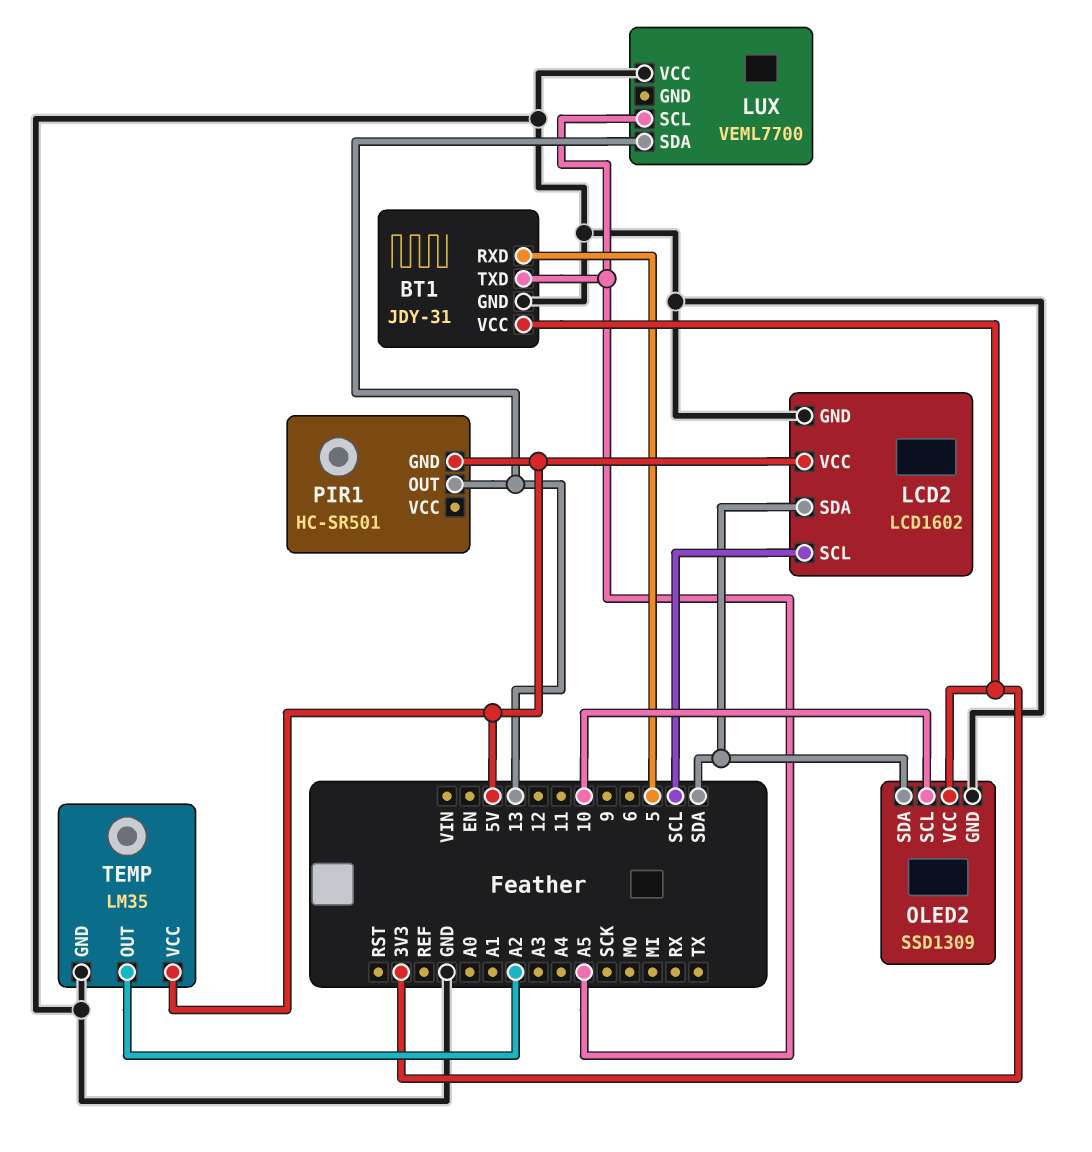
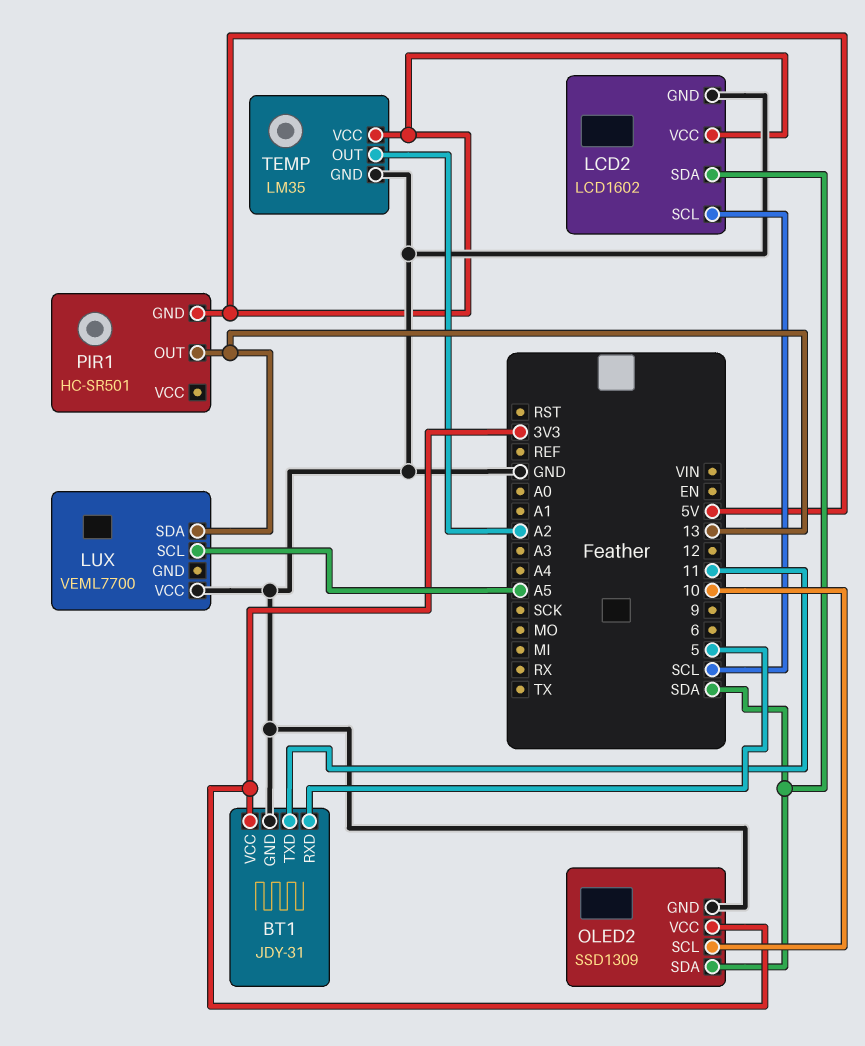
BT1 pin TXD: A5 -> 11

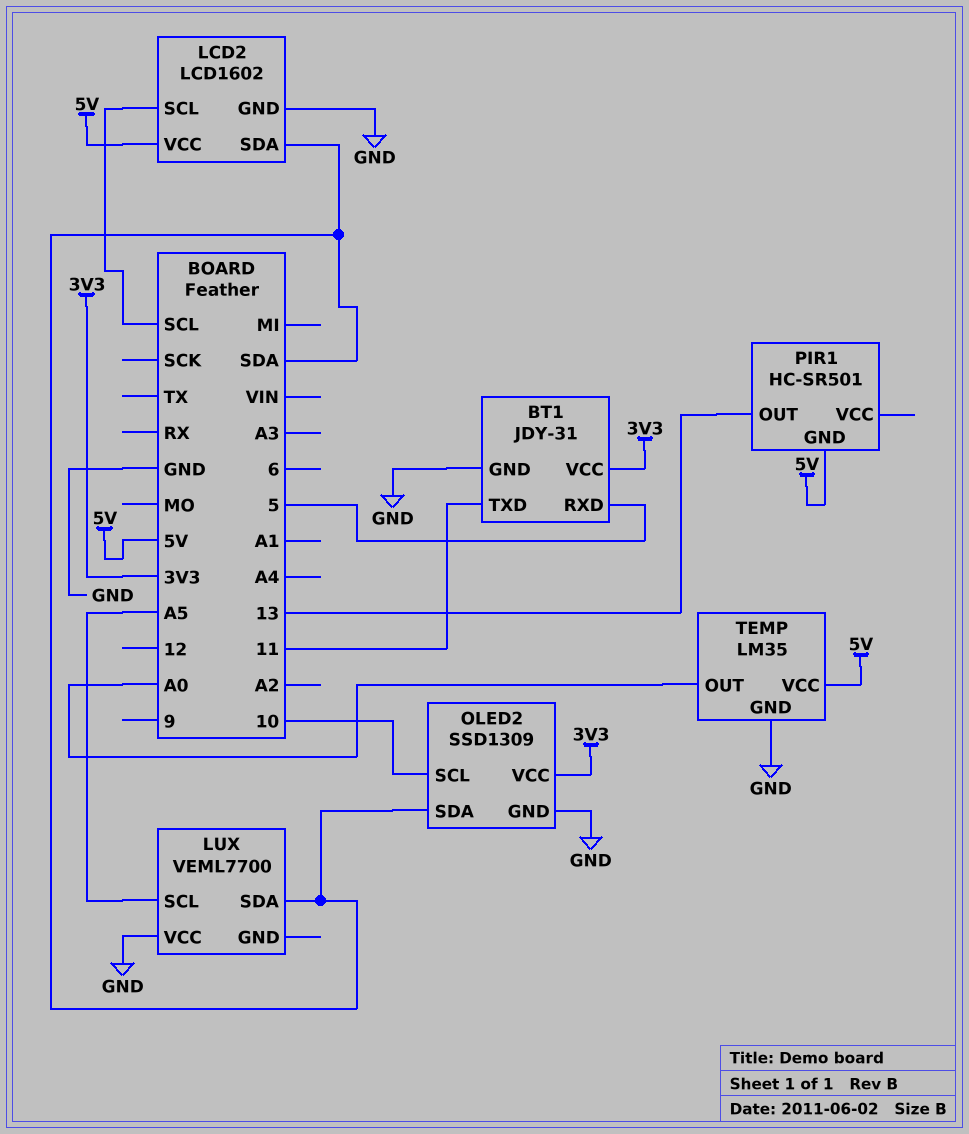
LUX pin SDA: 13 -> SDA
TEMP pin OUT: A2 -> A0

